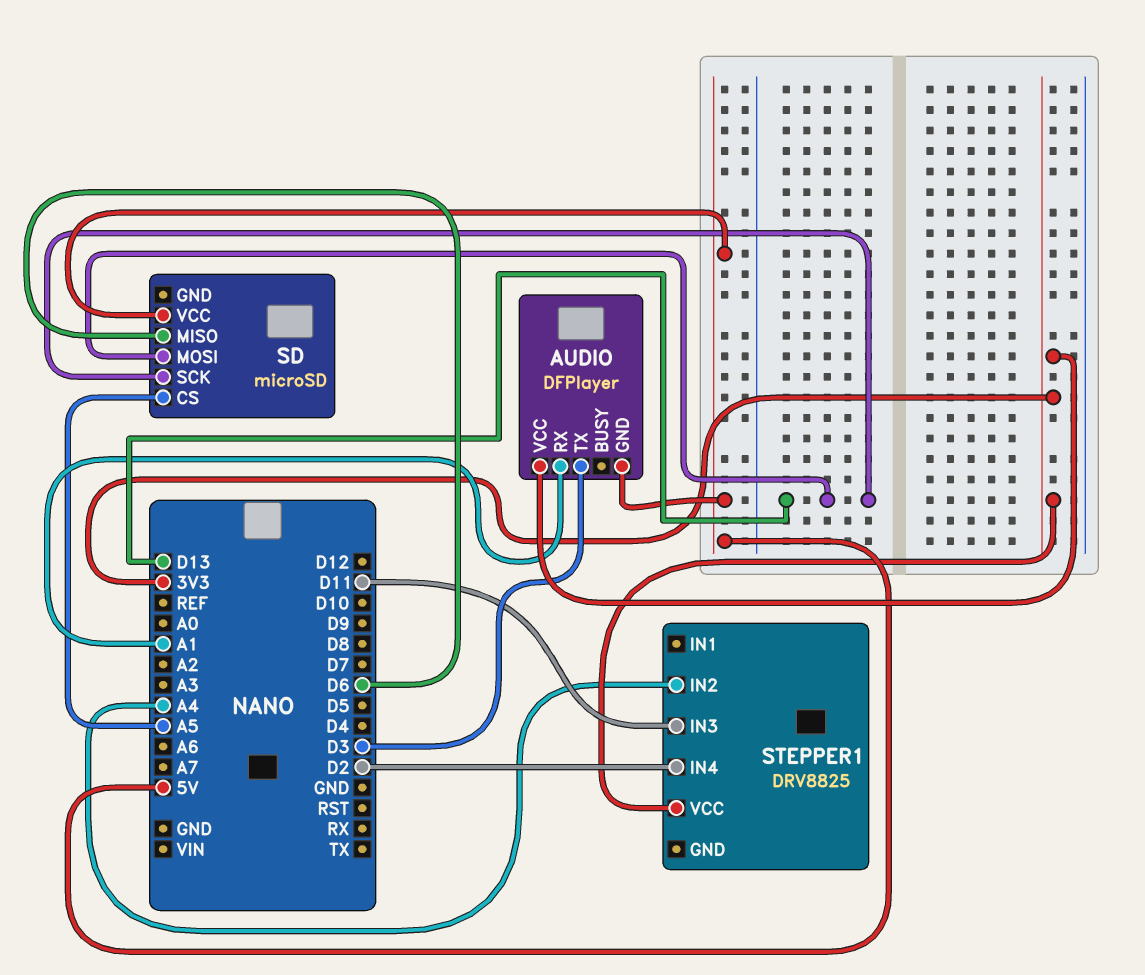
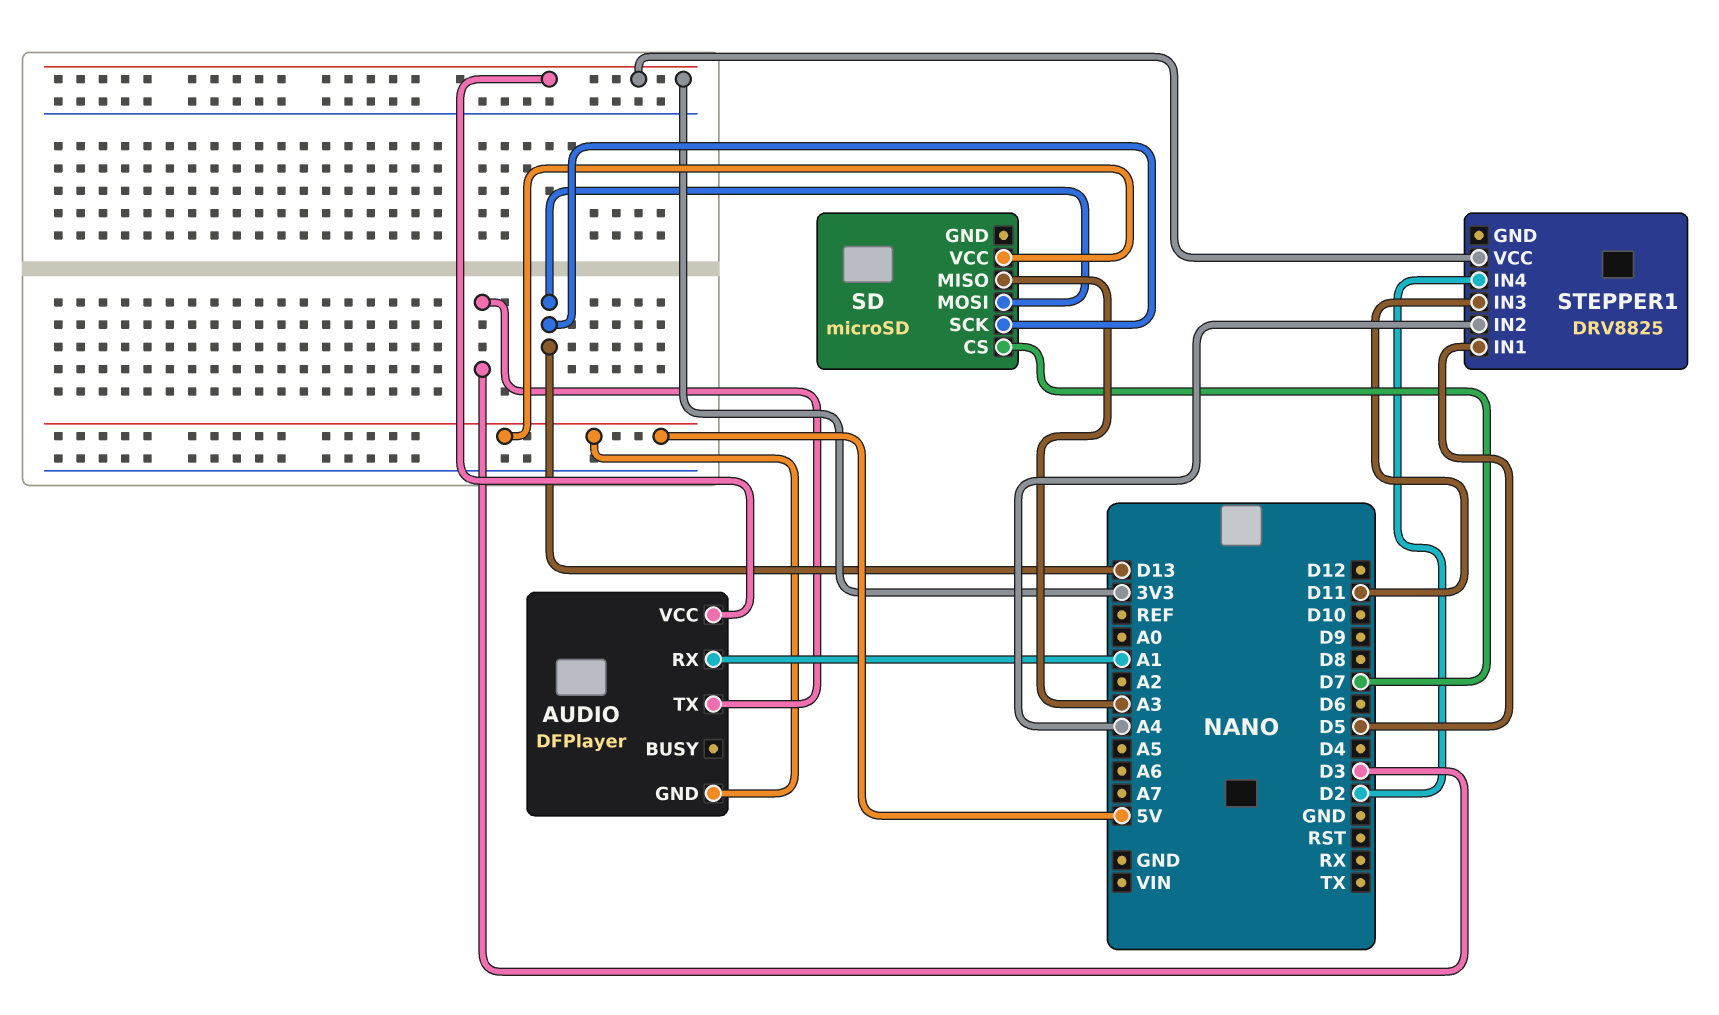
SD pin CS: A5 -> D7
SD pin MISO: D6 -> A3
STEPPER1 pin IN1: none -> D5

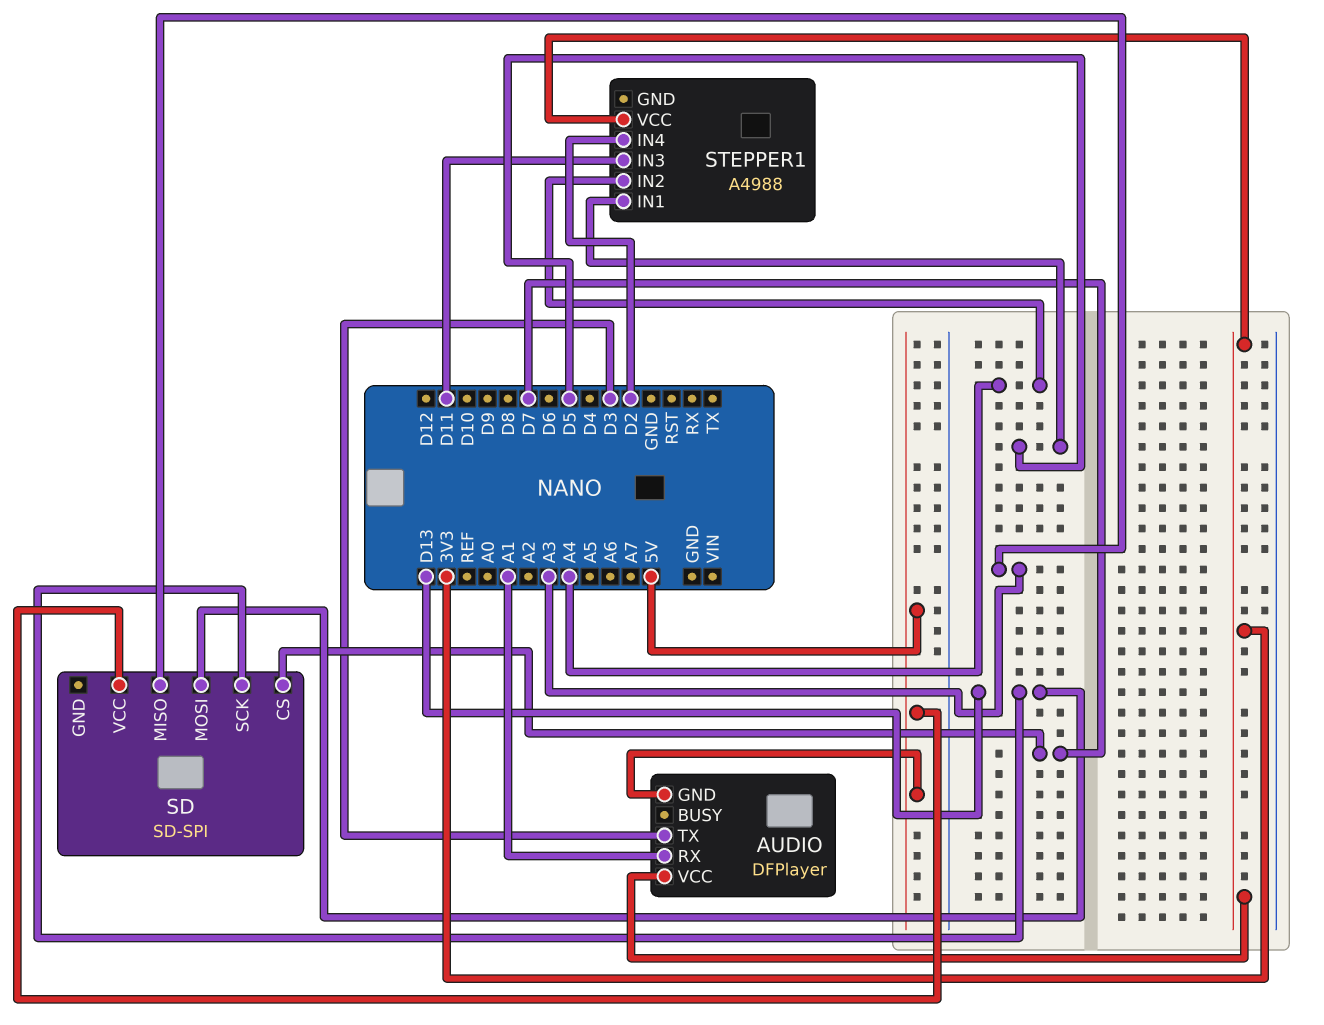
SD: microSD -> SD-SPI
STEPPER1: DRV8825 -> A4988

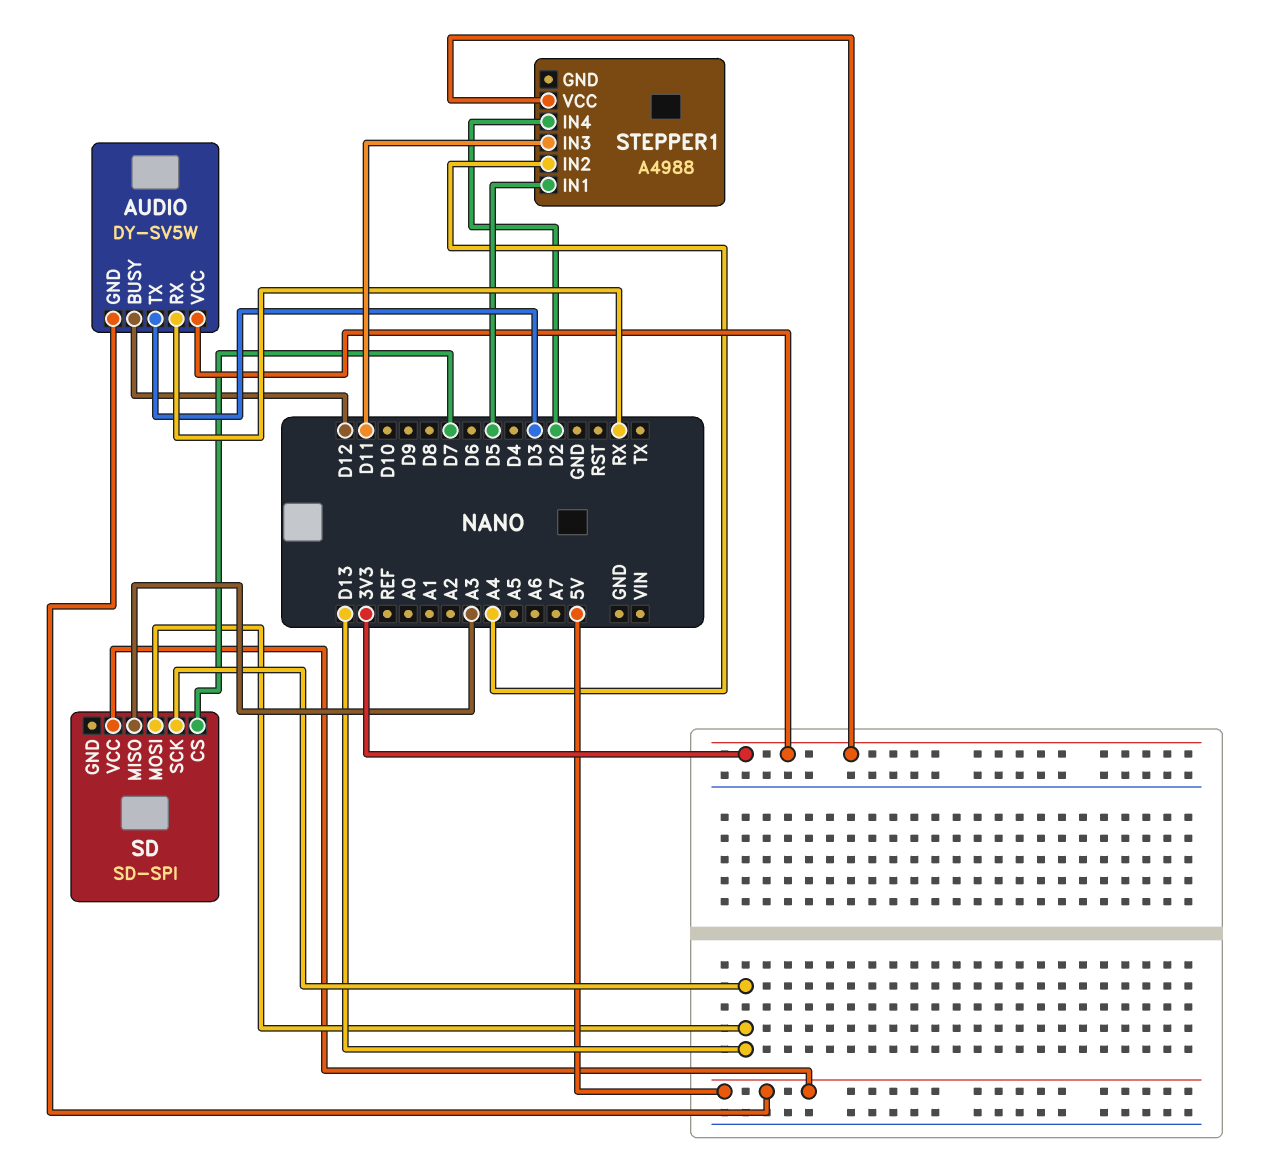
AUDIO: DFPlayer -> DY-SV5W
AUDIO pin BUSY: none -> D12
AUDIO pin RX: A1 -> RX

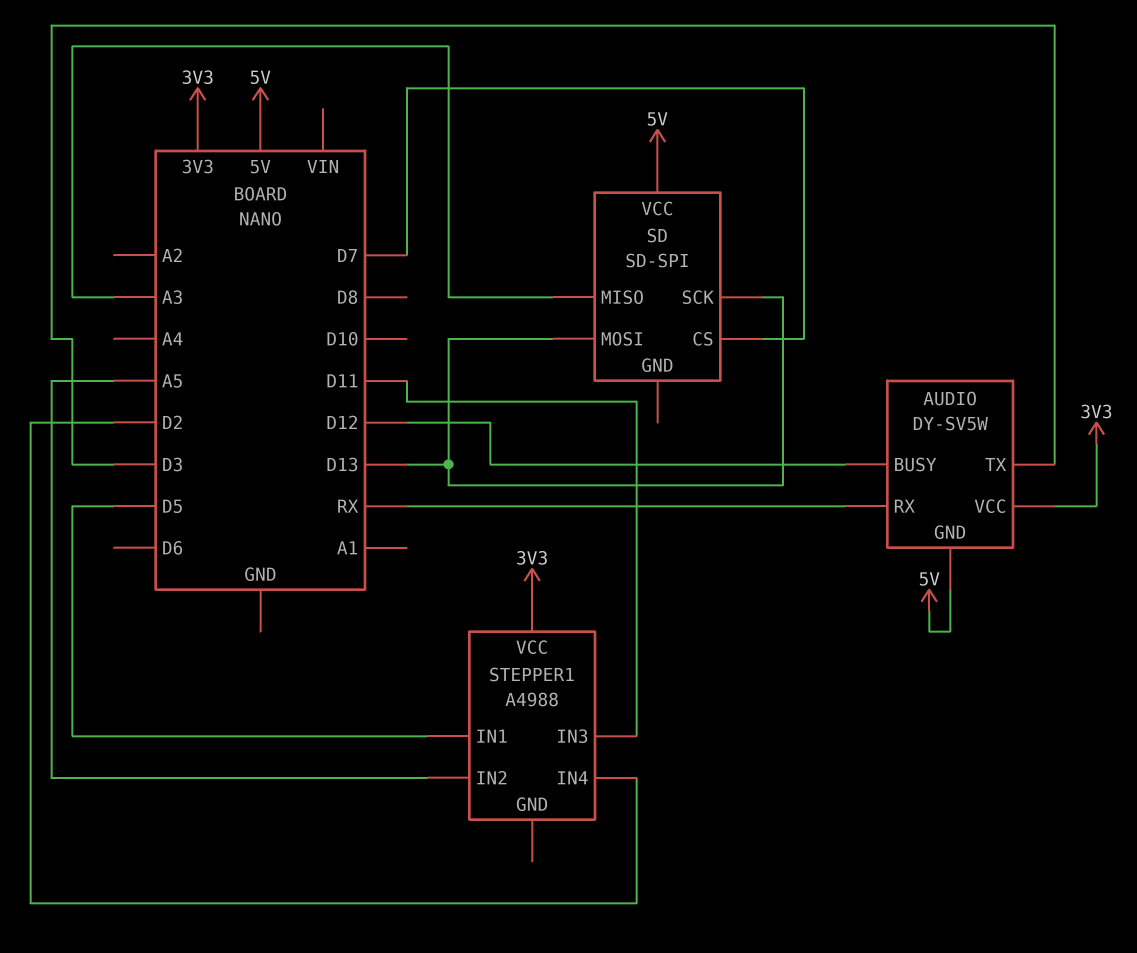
STEPPER1 pin IN2: A4 -> A5

